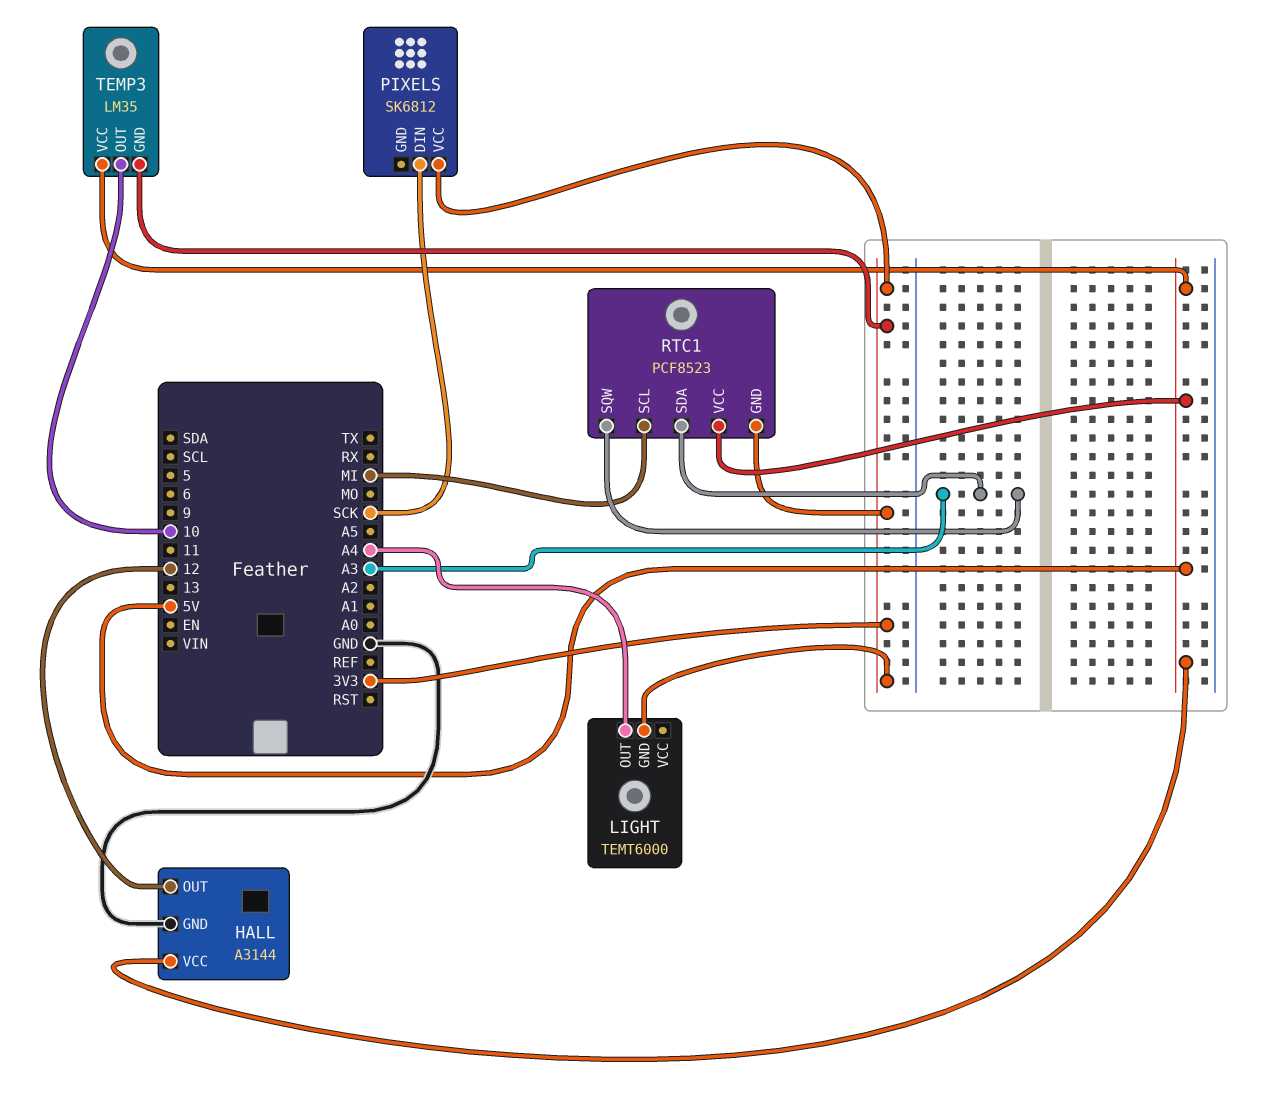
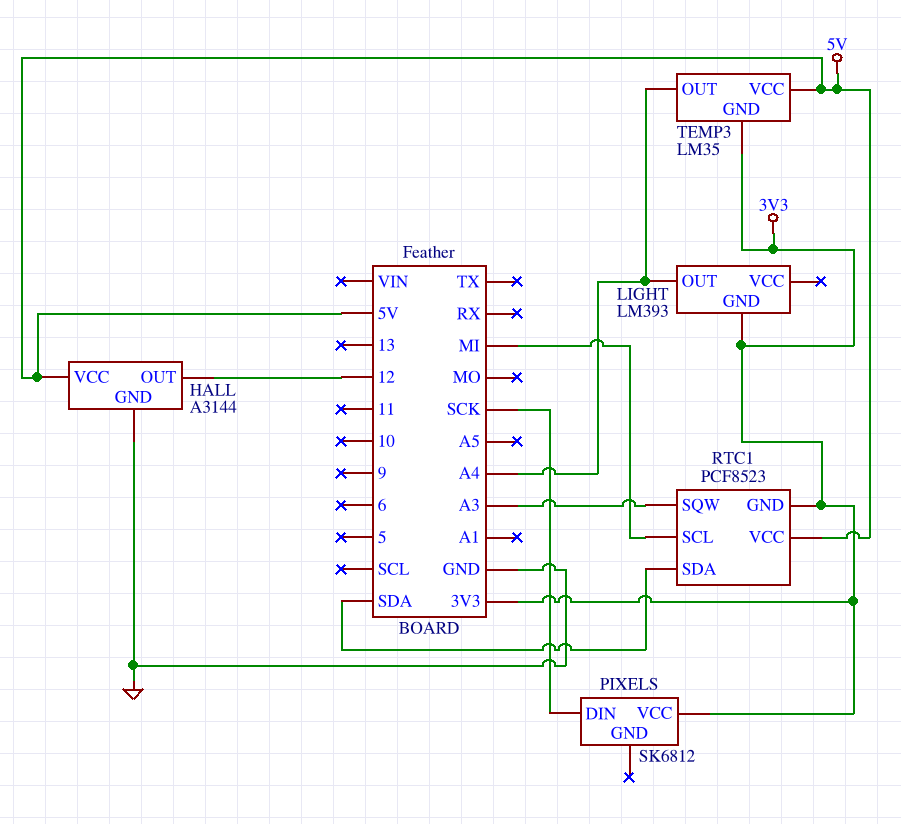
LIGHT: TEMT6000 -> LM393
RTC1 pin SDA: A3 -> SDA
TEMP3 pin OUT: 10 -> A4

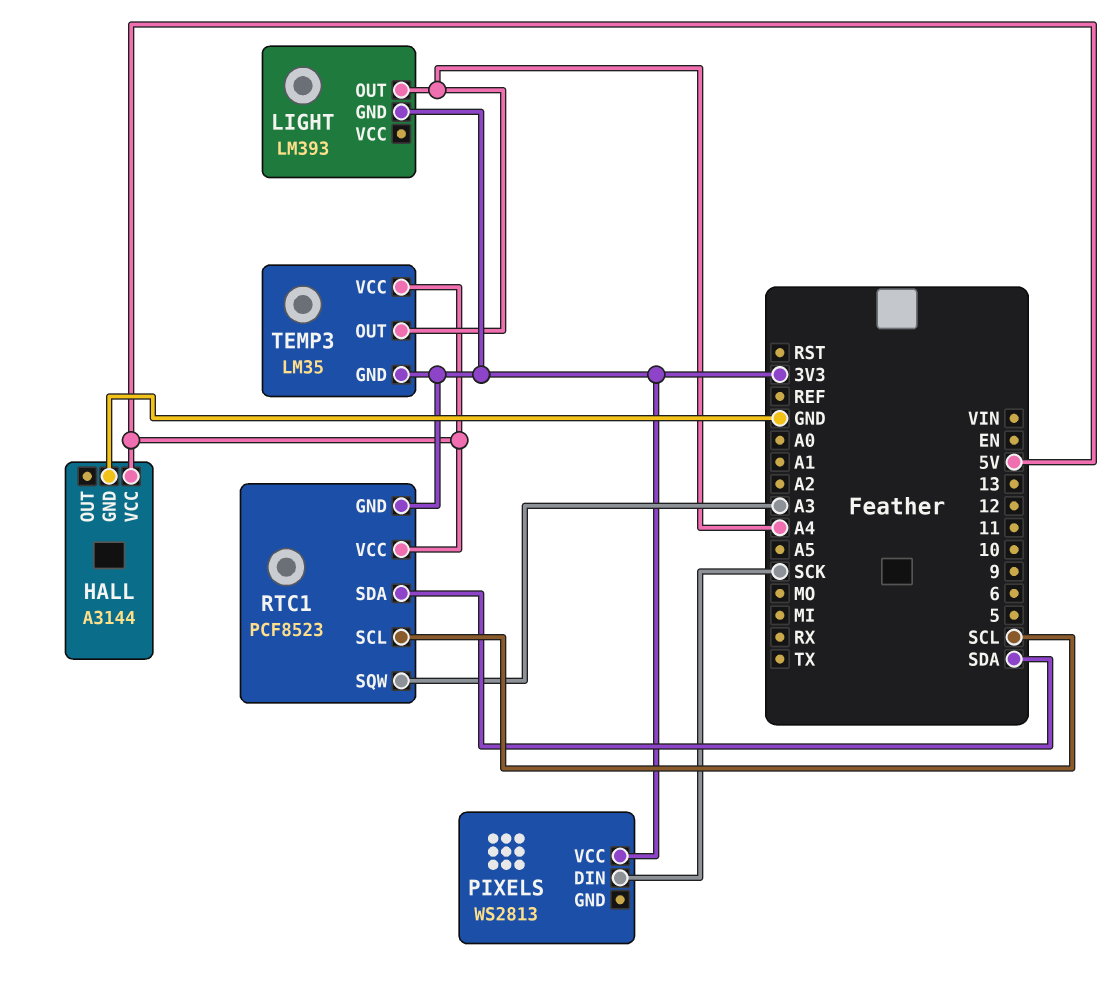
HALL pin OUT: 12 -> none
PIXELS: SK6812 -> WS2813
RTC1 pin SCL: MI -> SCL

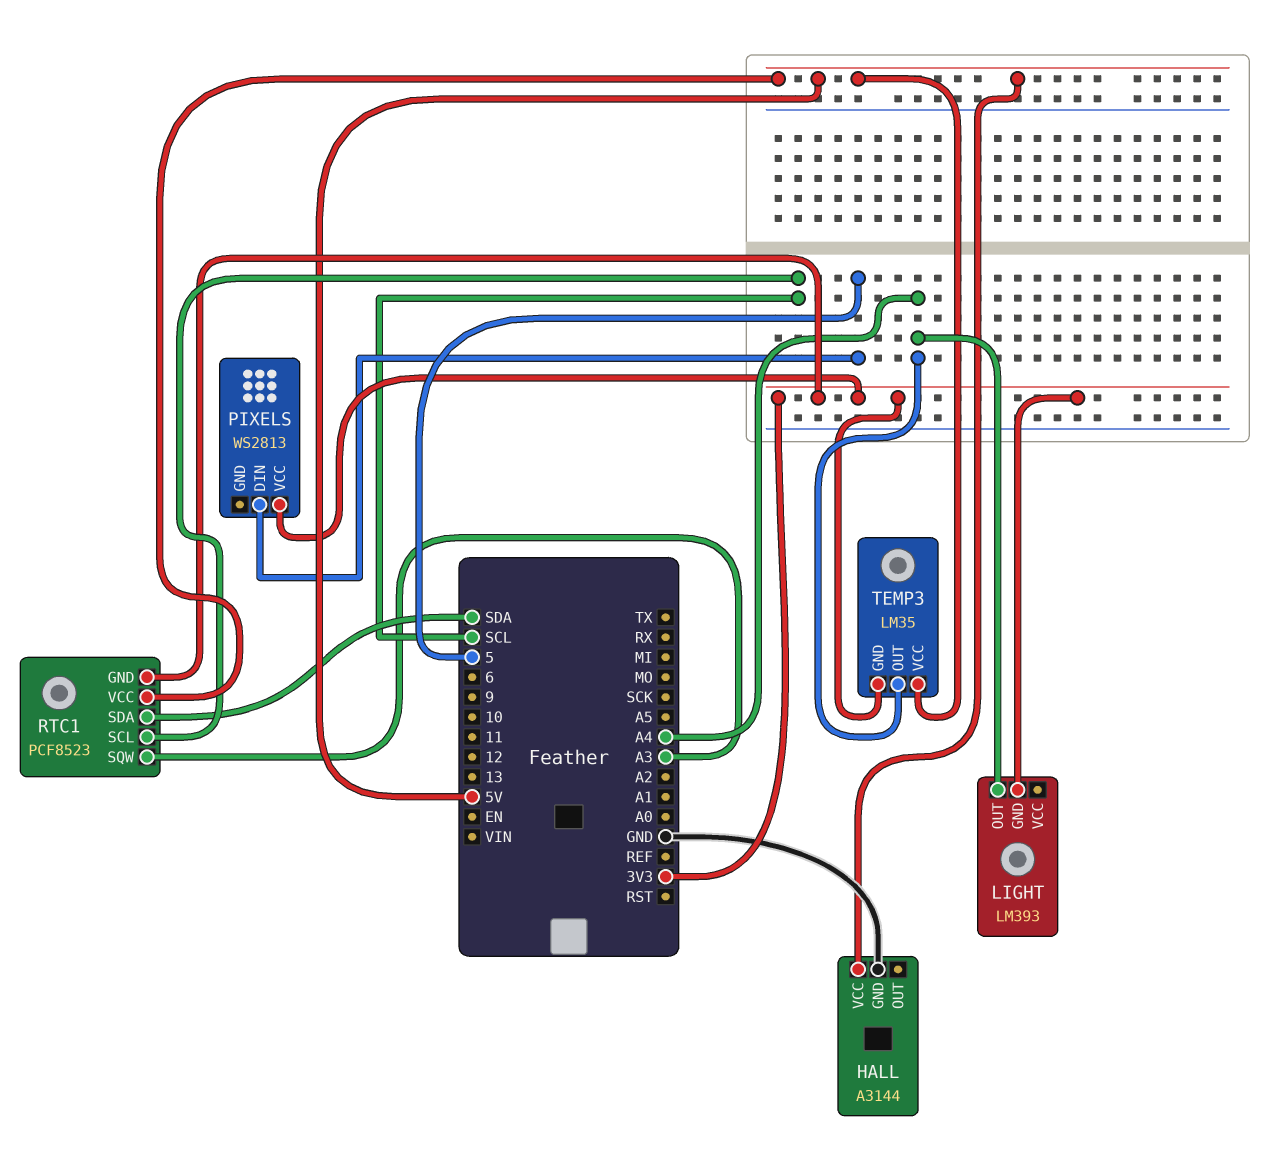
PIXELS pin DIN: SCK -> 5

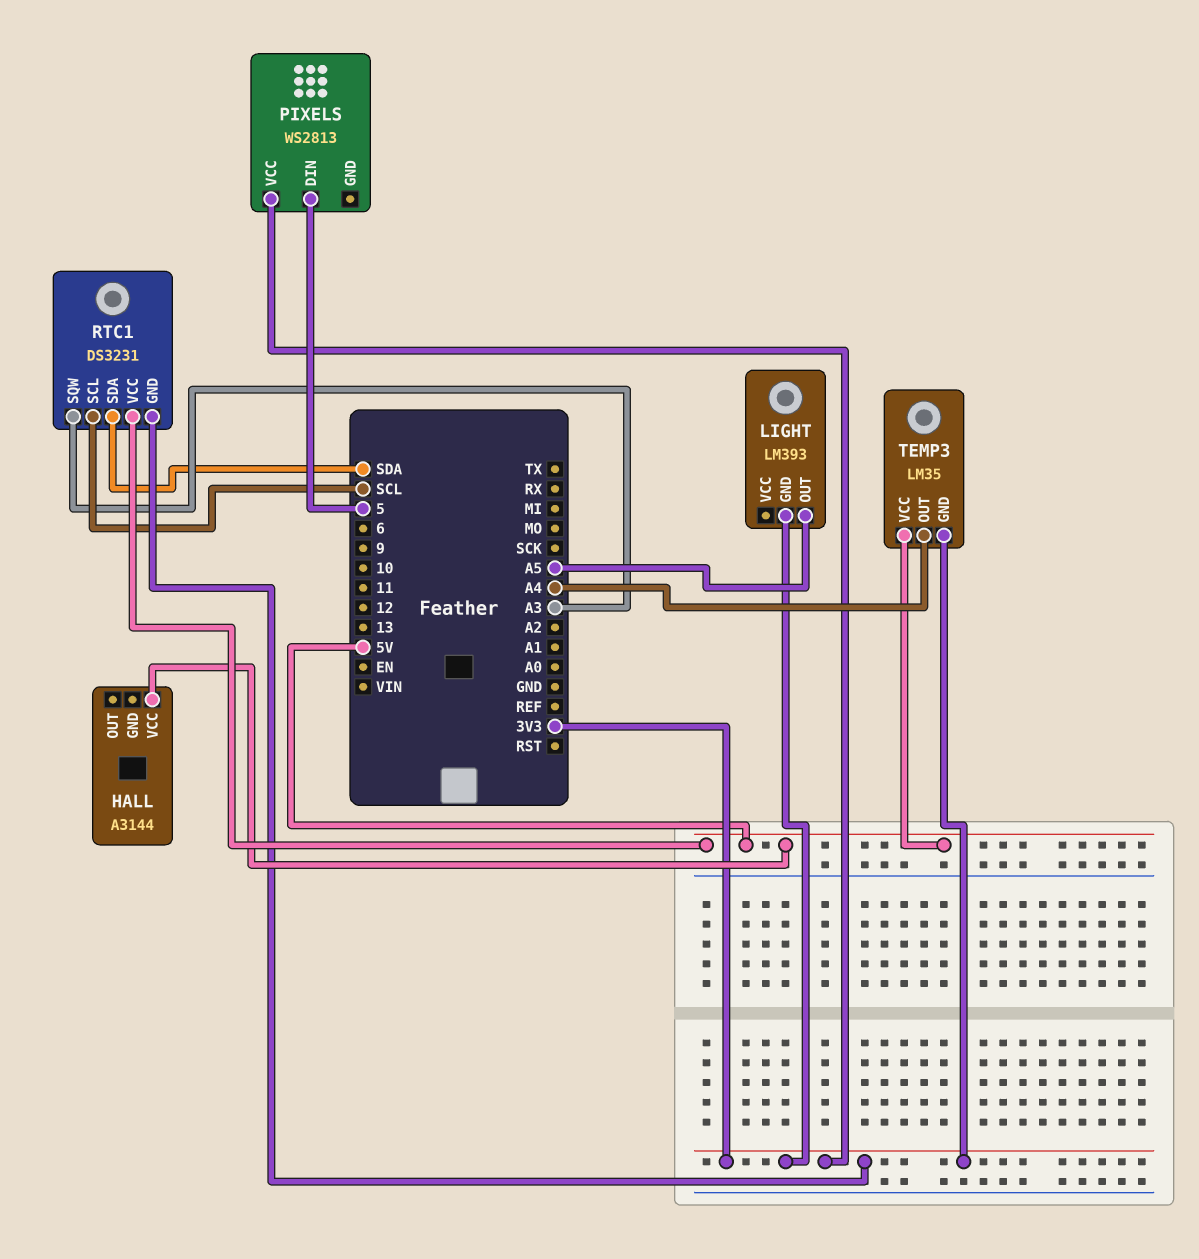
HALL pin GND: GND -> none
LIGHT pin OUT: A4 -> A5
RTC1: PCF8523 -> DS3231

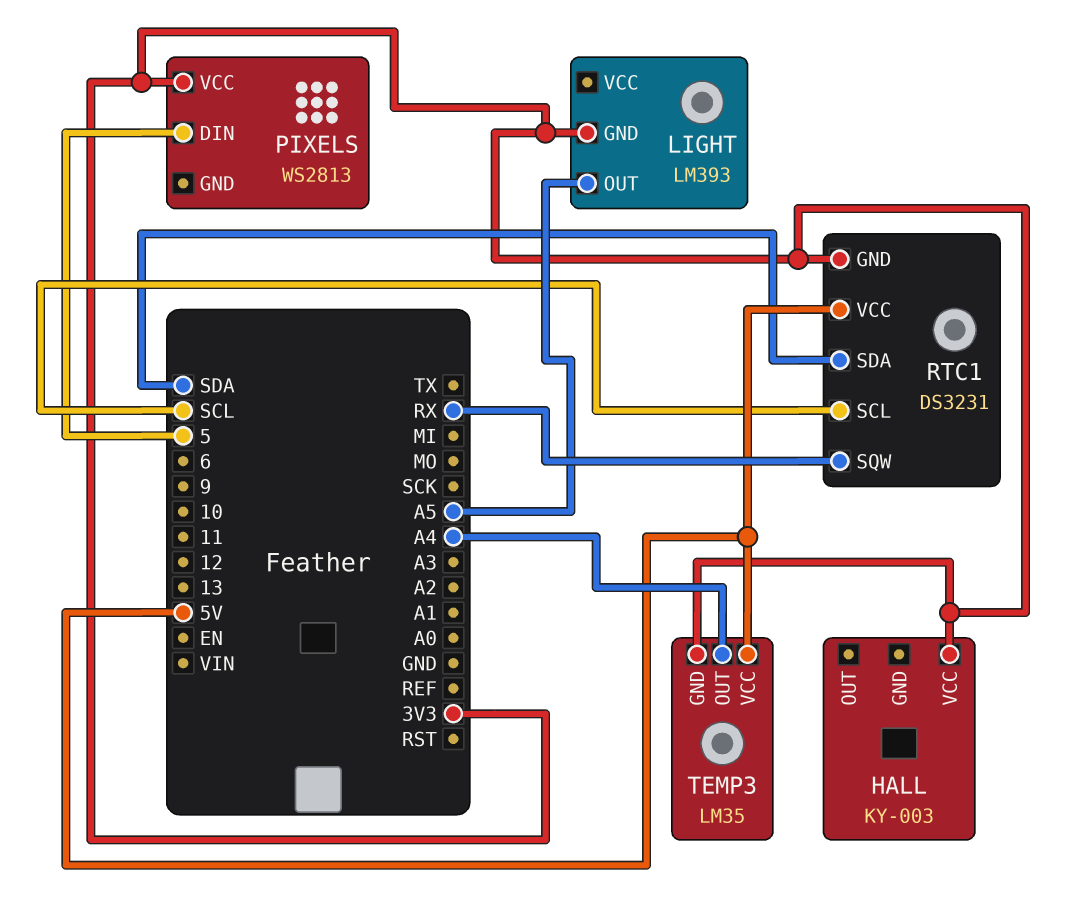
HALL: A3144 -> KY-003
HALL pin VCC: 5V -> 3V3
RTC1 pin SQW: A3 -> RX

